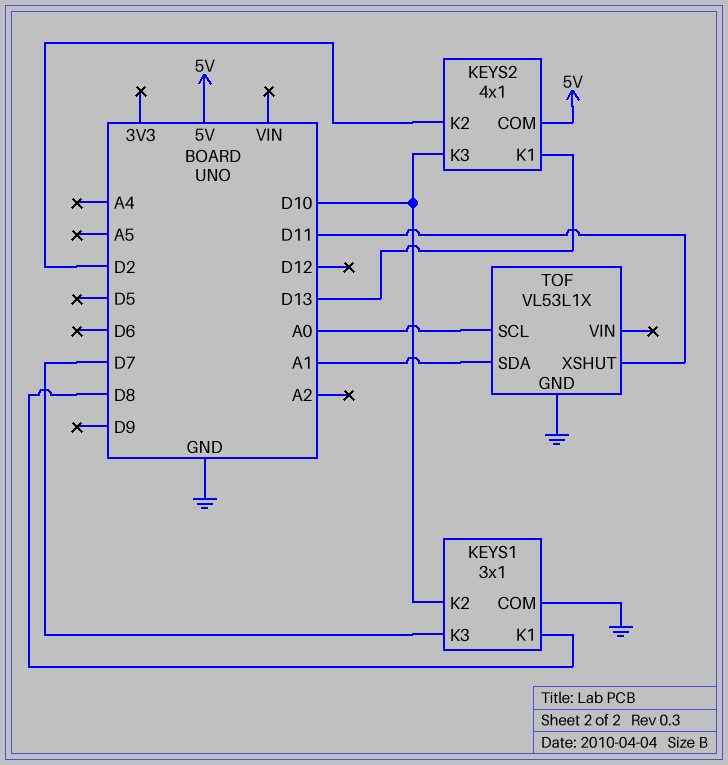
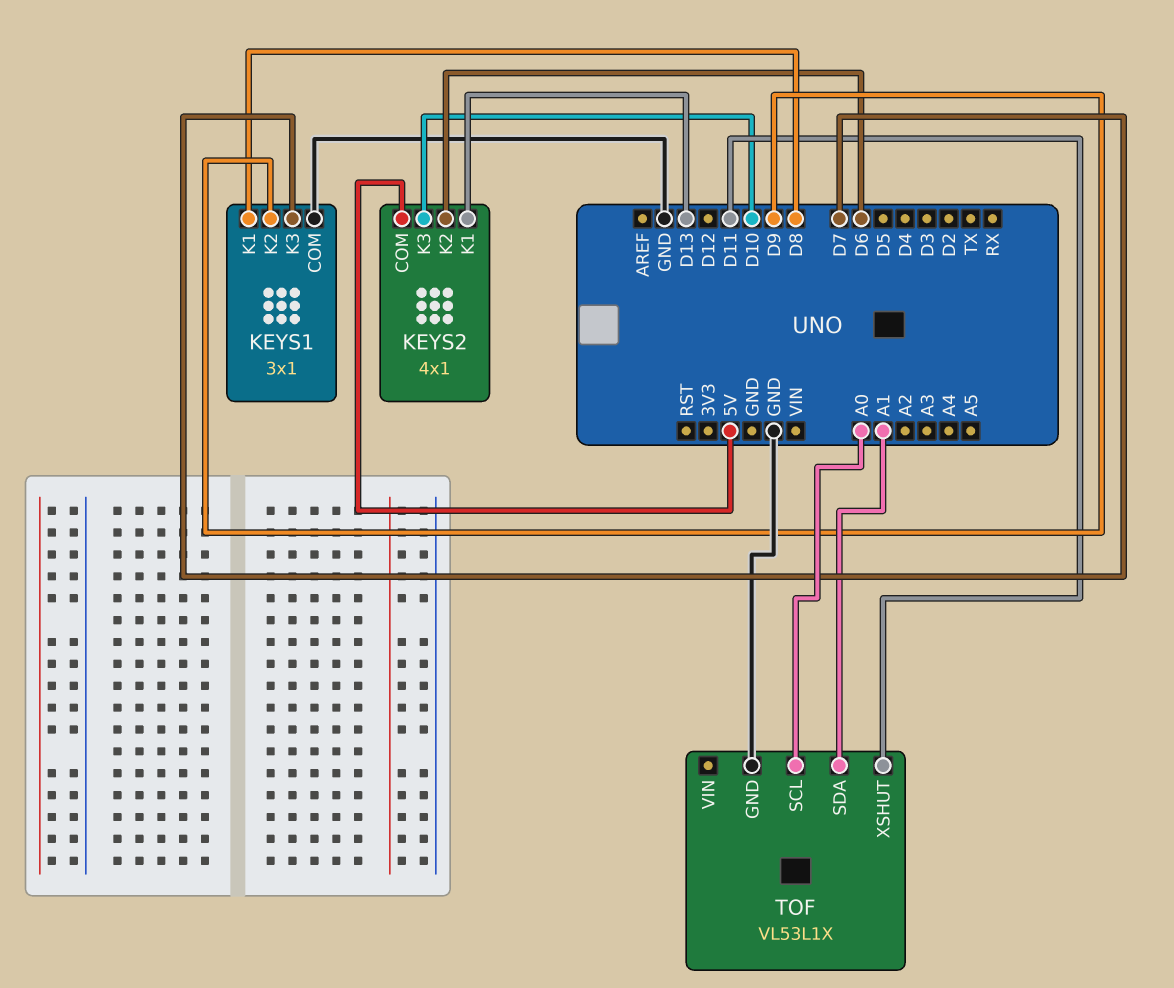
KEYS1 pin K2: D10 -> D9
KEYS2 pin K2: D2 -> D6

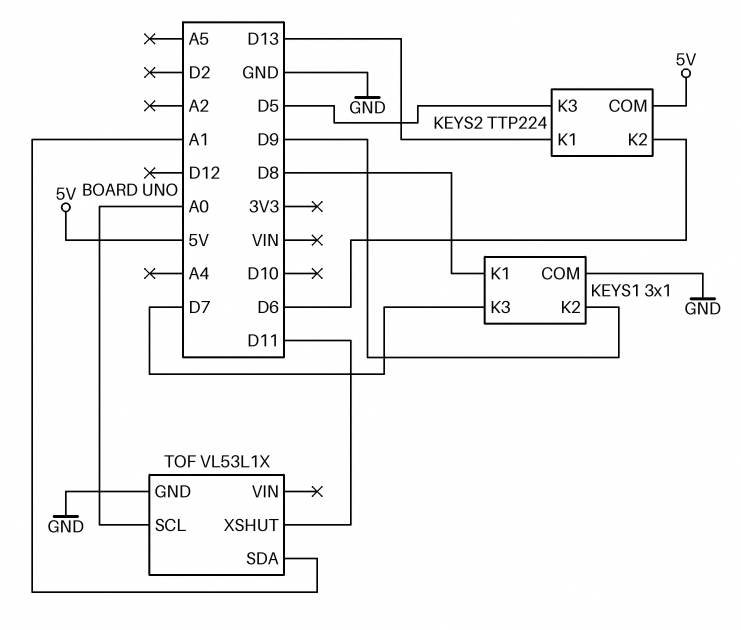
KEYS2: 4x1 -> TTP224
KEYS2 pin K3: D10 -> D5

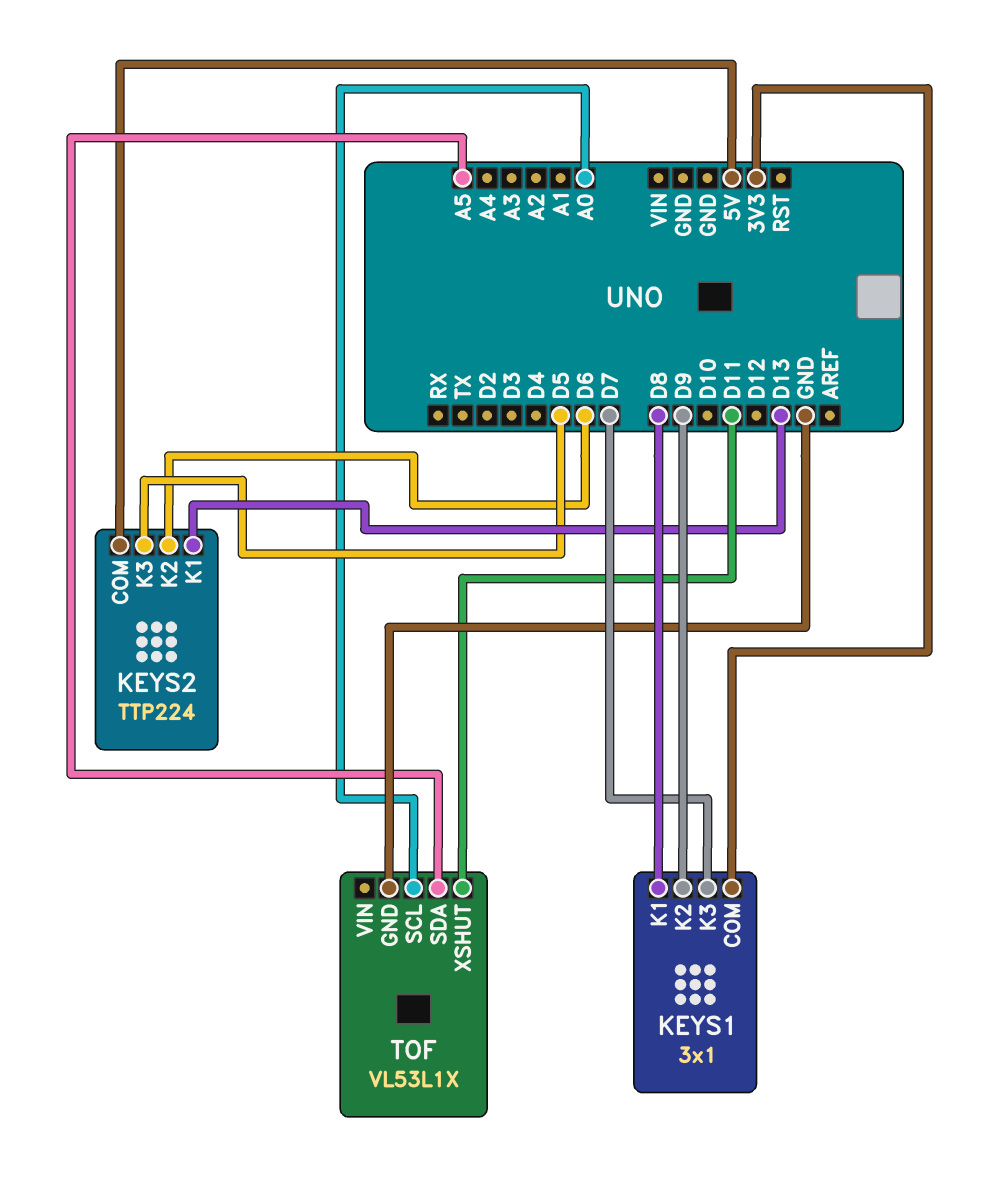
KEYS1 pin COM: GND -> 3V3
TOF pin SDA: A1 -> A5

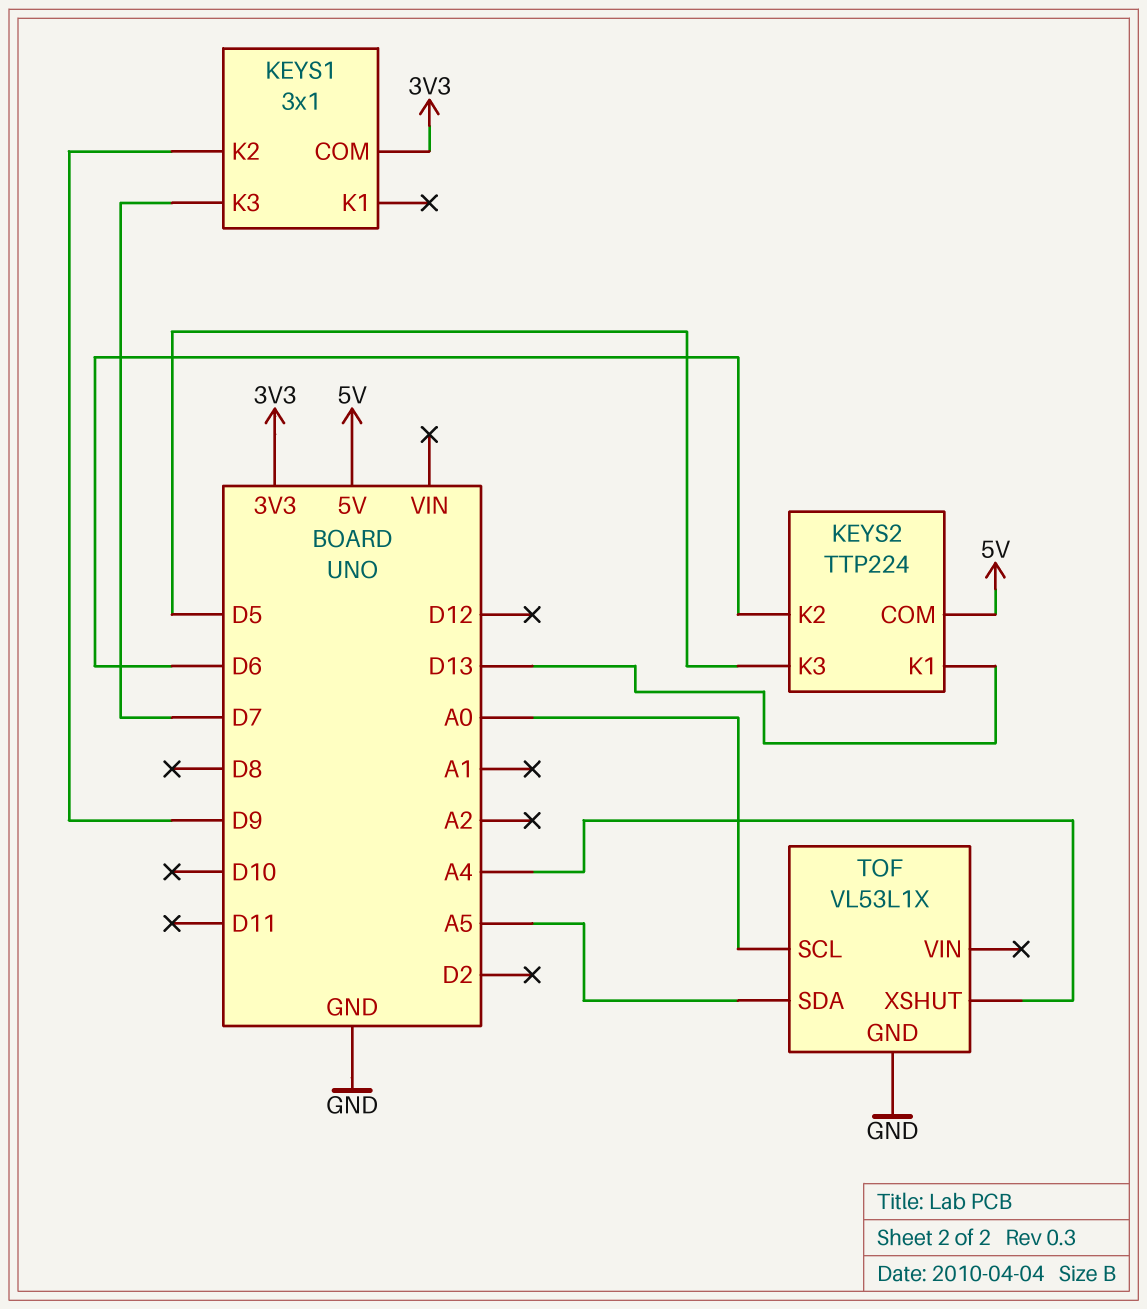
KEYS1 pin K1: D8 -> none
TOF pin XSHUT: D11 -> A4

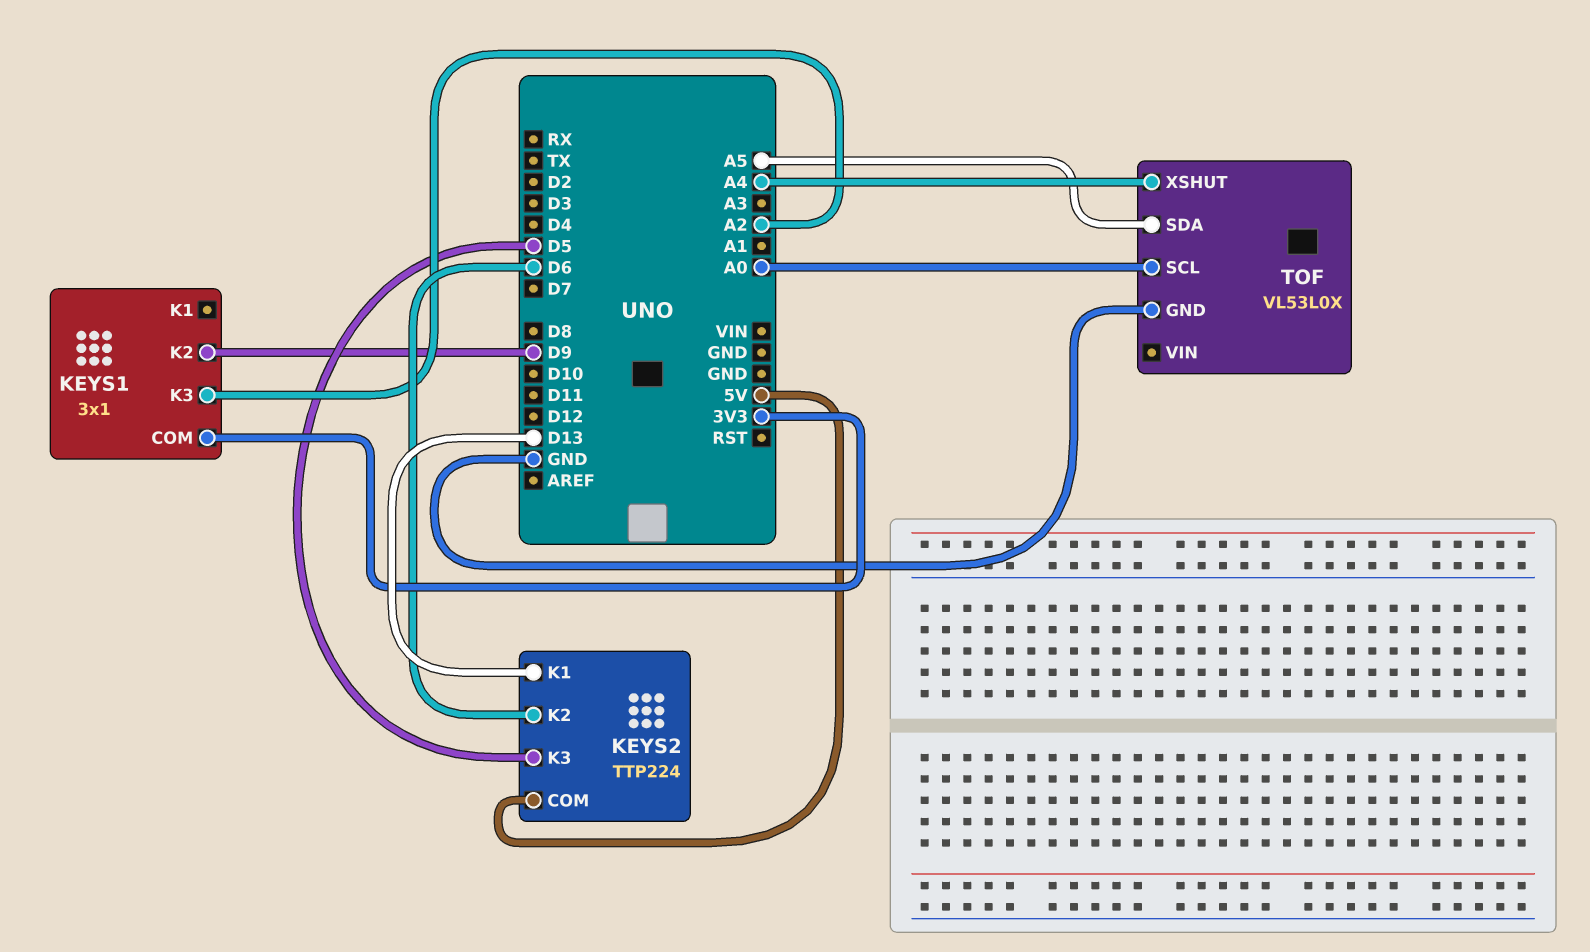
KEYS1 pin K3: D7 -> A2
TOF: VL53L1X -> VL53L0X

